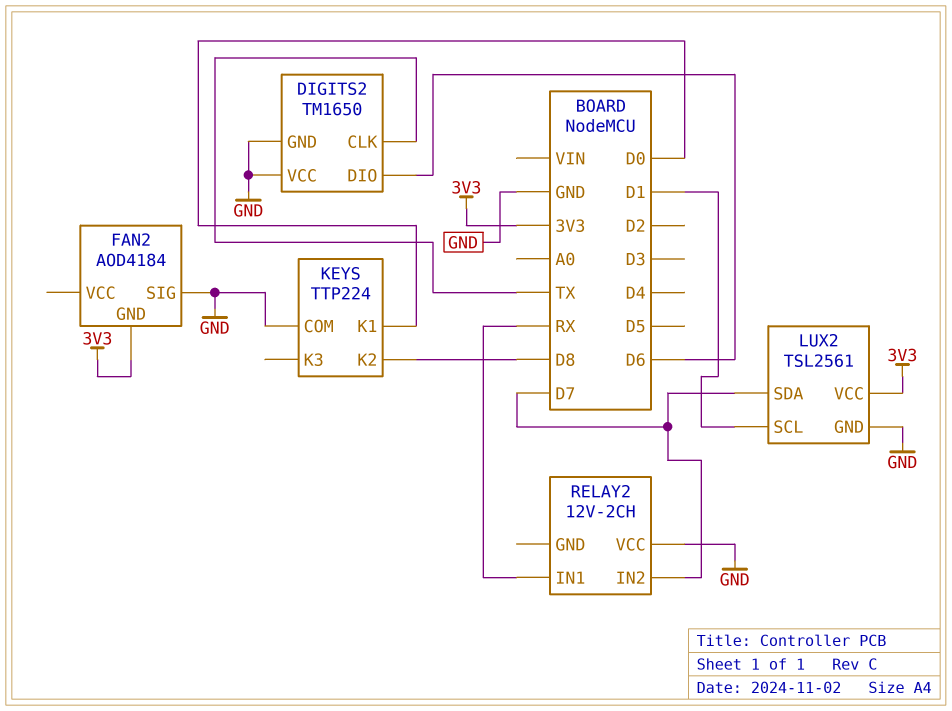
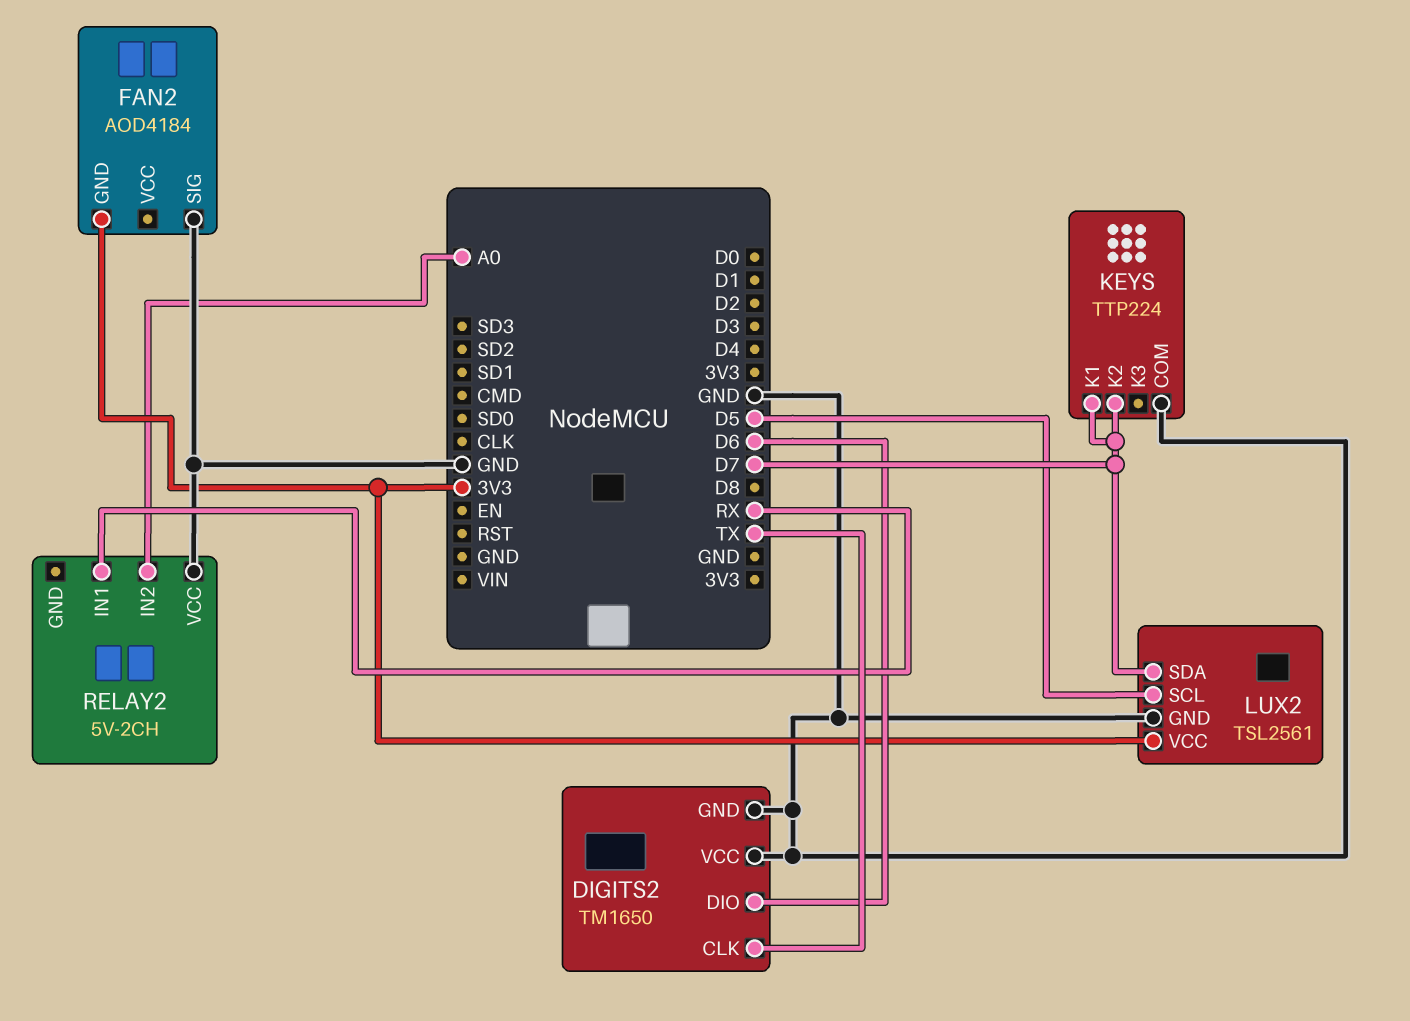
KEYS pin K1: D0 -> D7
KEYS pin K2: D8 -> D7
LUX2 pin SCL: D1 -> D5
RELAY2: 12V-2CH -> 5V-2CH
RELAY2 pin IN2: D7 -> A0

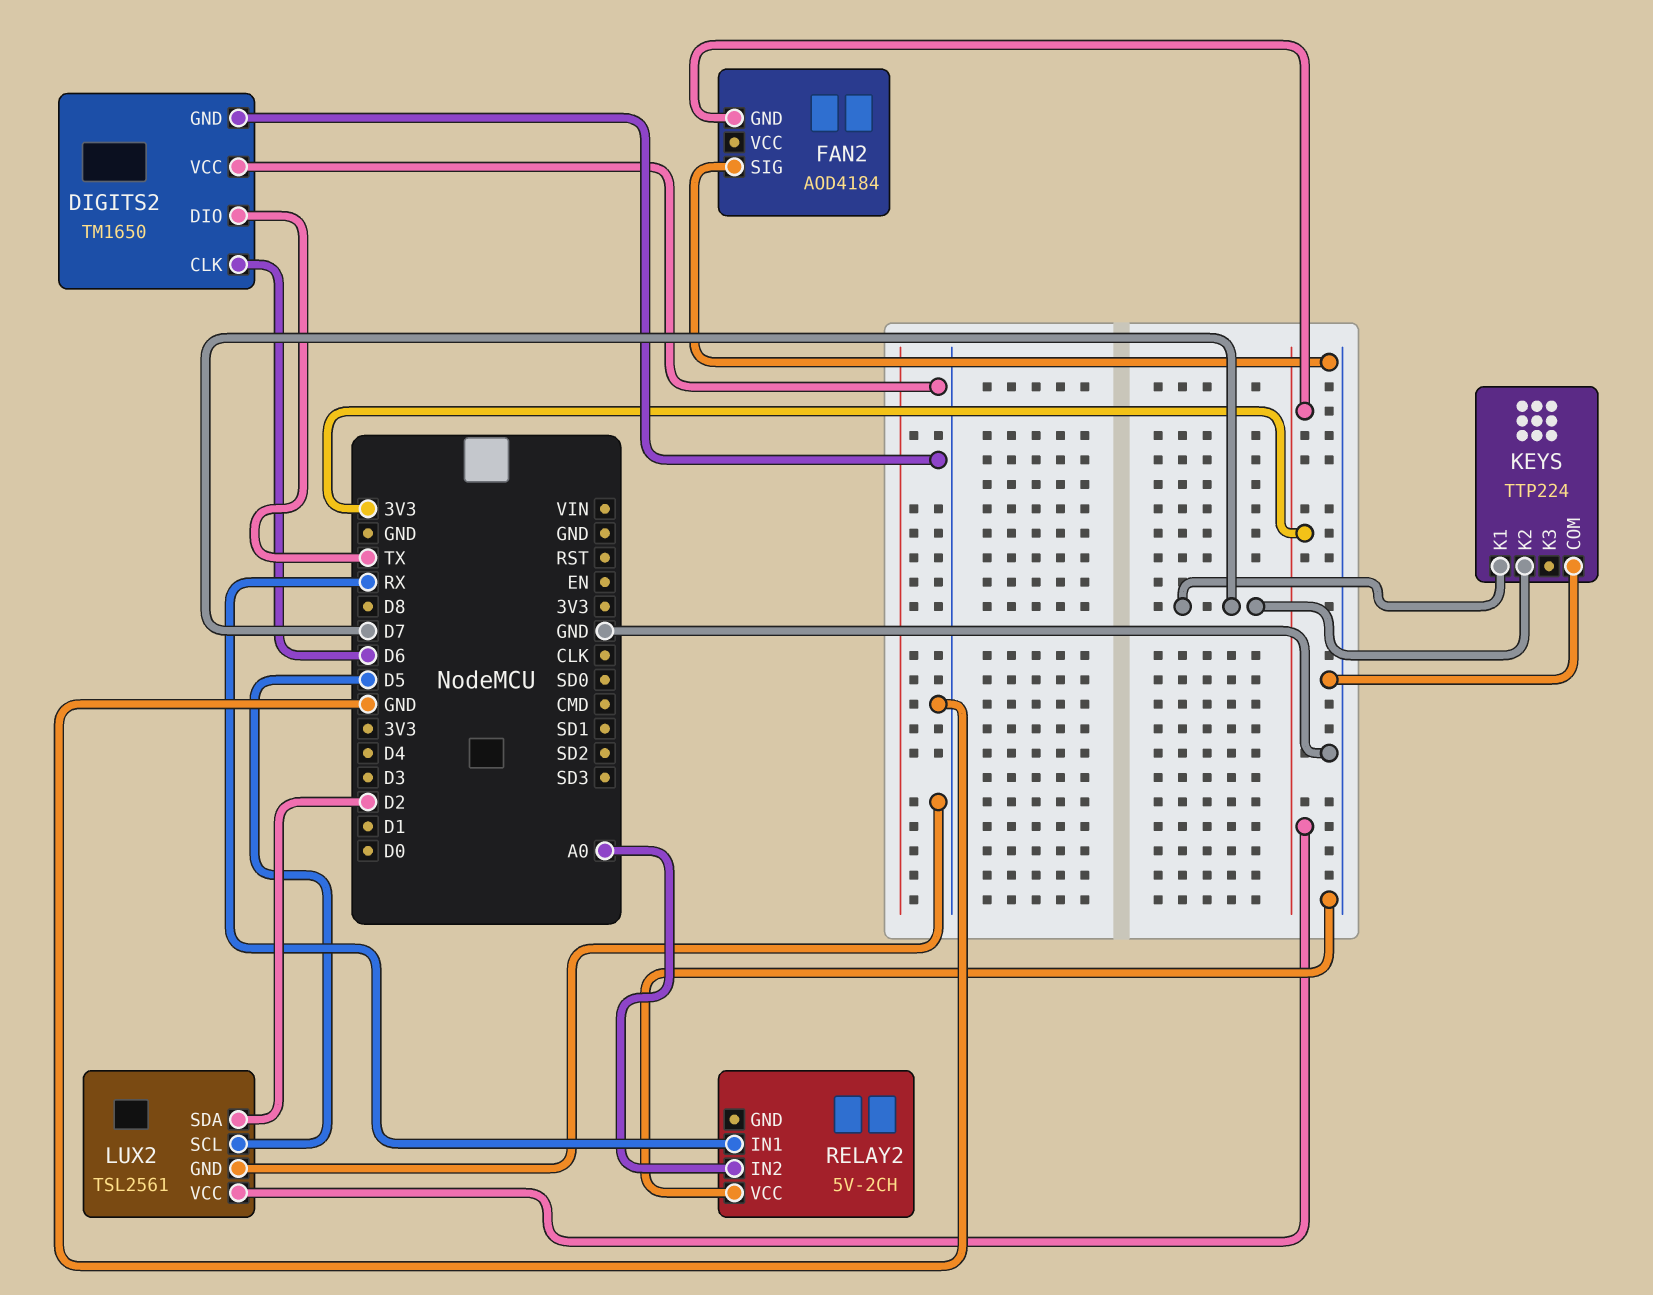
DIGITS2 pin CLK: TX -> D6
DIGITS2 pin DIO: D6 -> TX
LUX2 pin SDA: D7 -> D2

